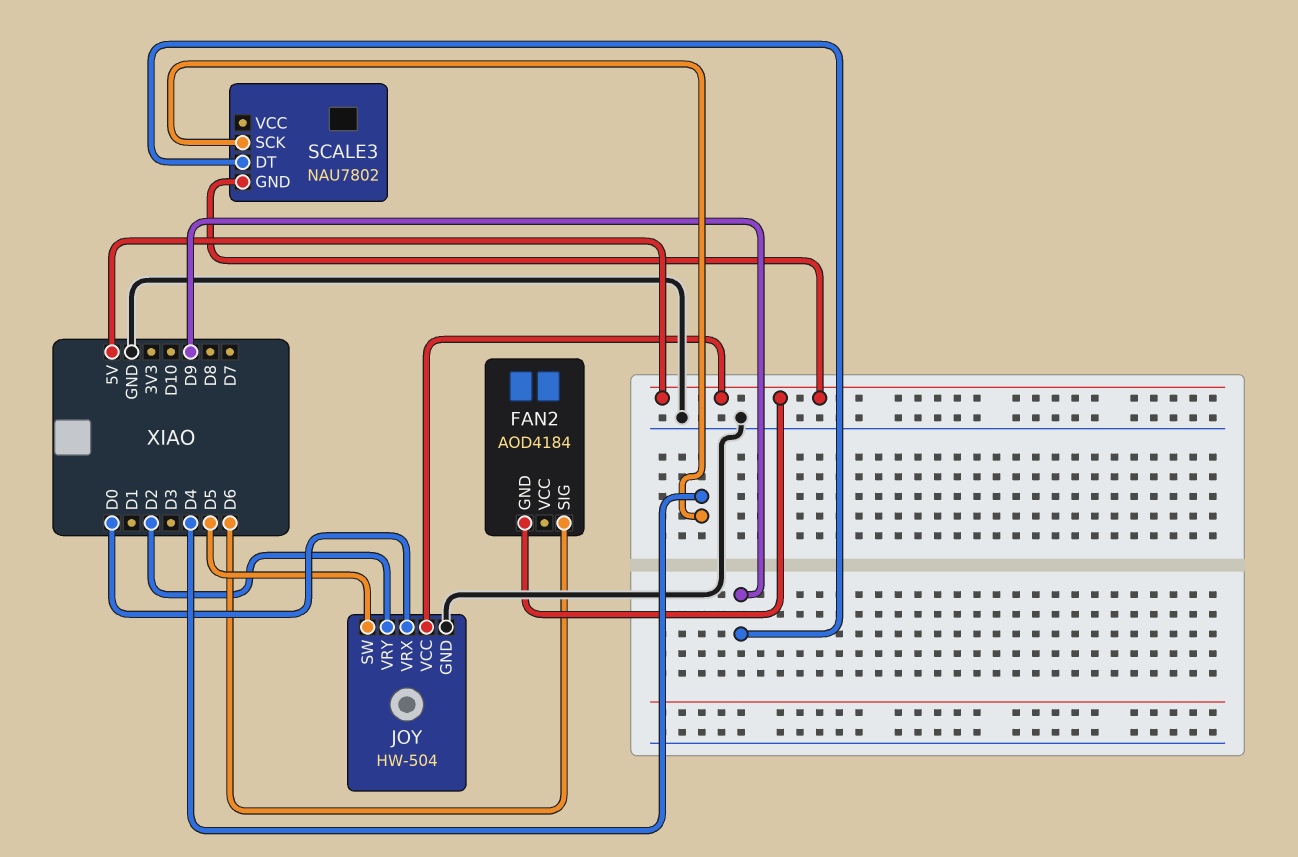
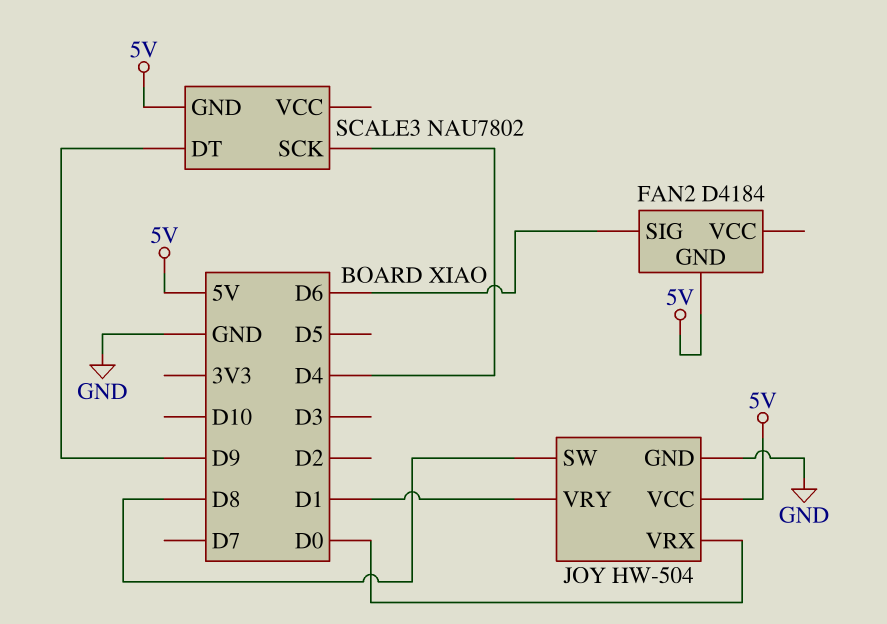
FAN2: AOD4184 -> D4184
JOY pin SW: D5 -> D8
JOY pin VRY: D2 -> D1

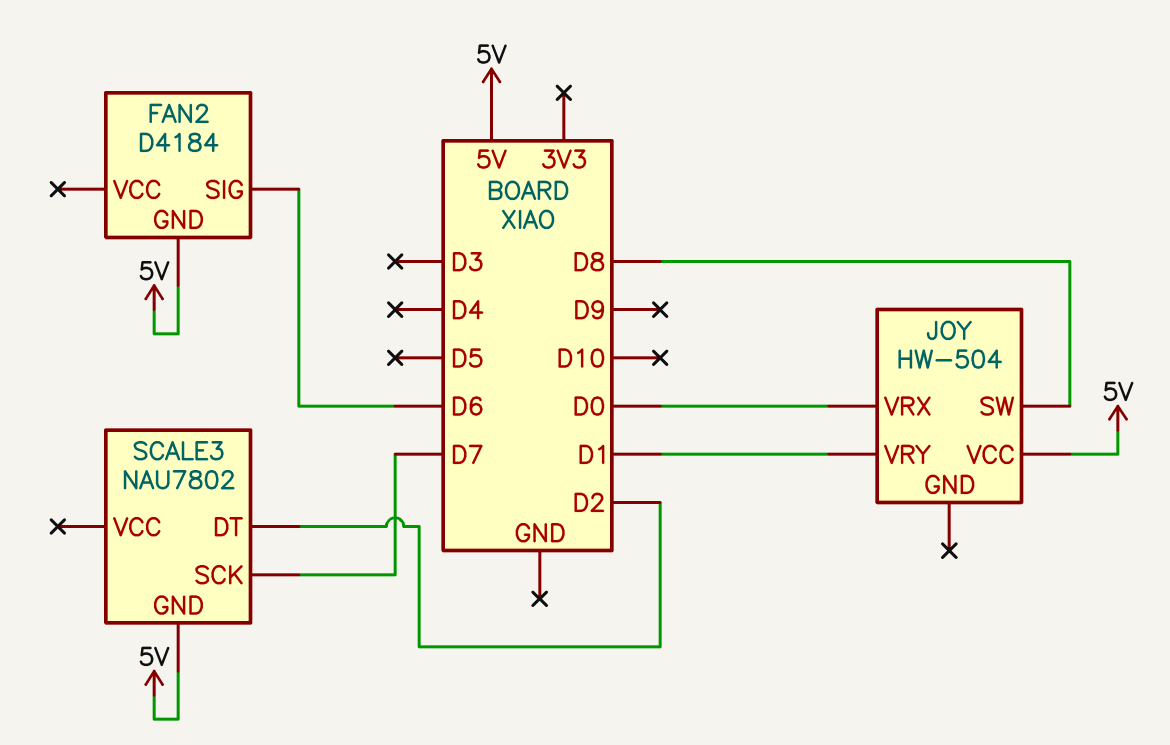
JOY pin GND: GND -> none
SCALE3 pin DT: D9 -> D2
SCALE3 pin SCK: D4 -> D7

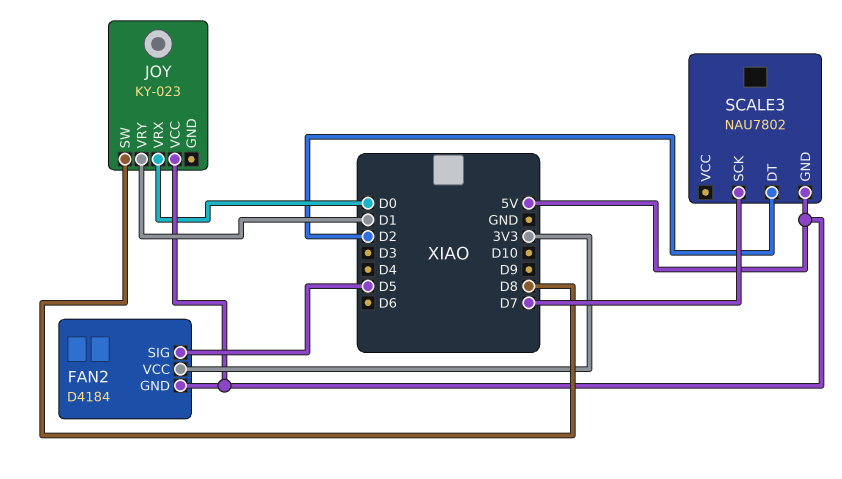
FAN2 pin SIG: D6 -> D5
FAN2 pin VCC: none -> 3V3
JOY: HW-504 -> KY-023

